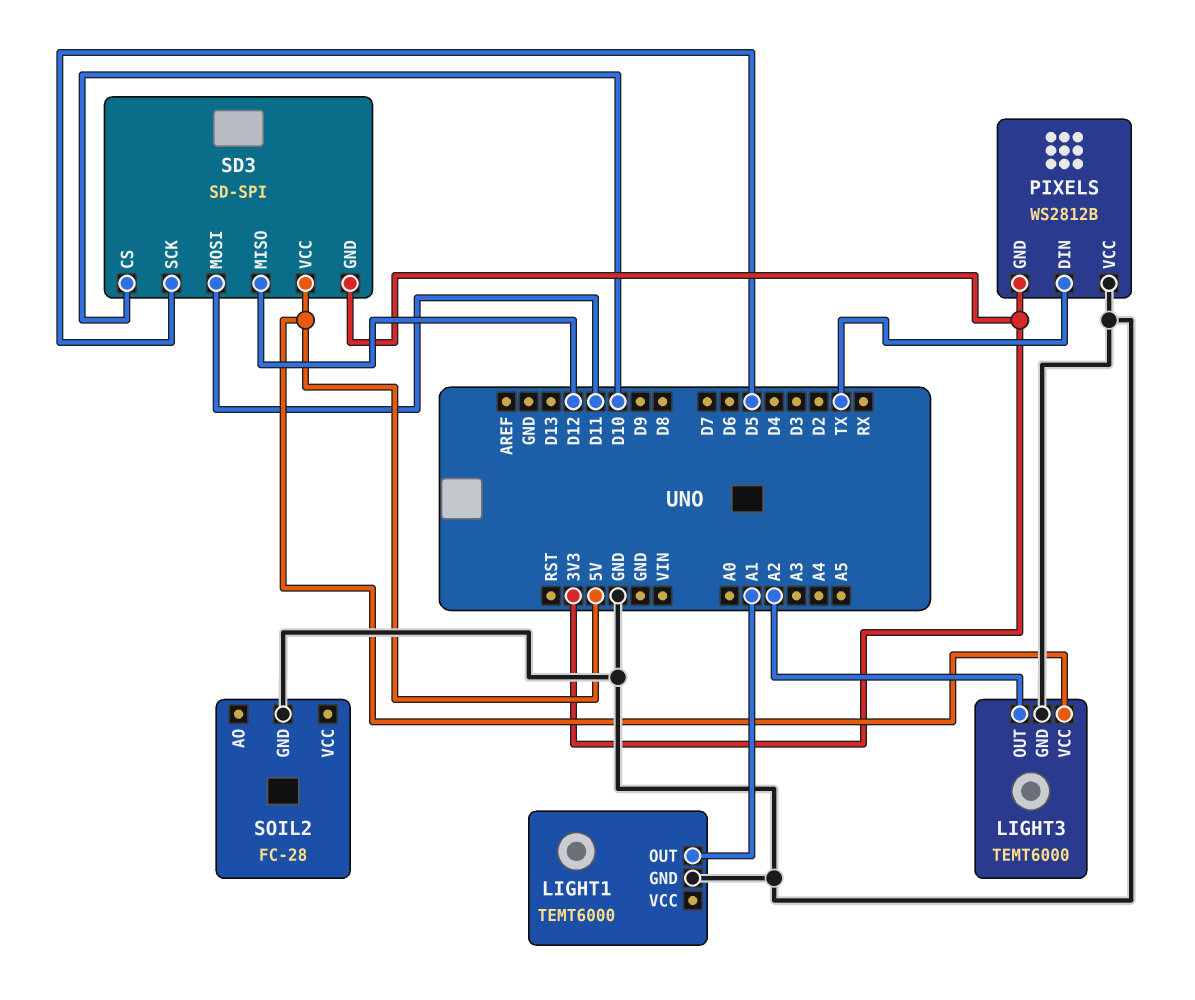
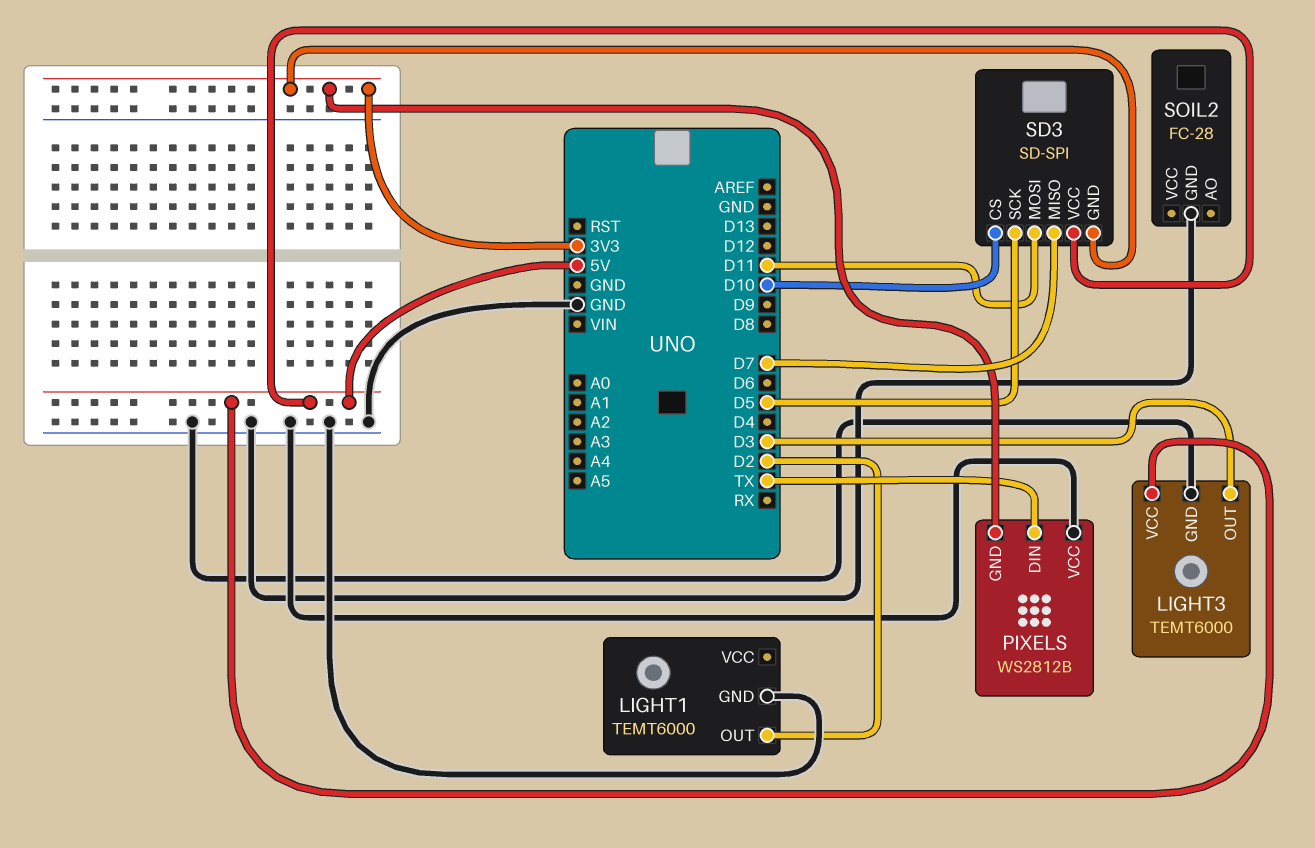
LIGHT1 pin OUT: A1 -> D2
LIGHT3 pin OUT: A2 -> D3
SD3 pin MISO: D12 -> D7

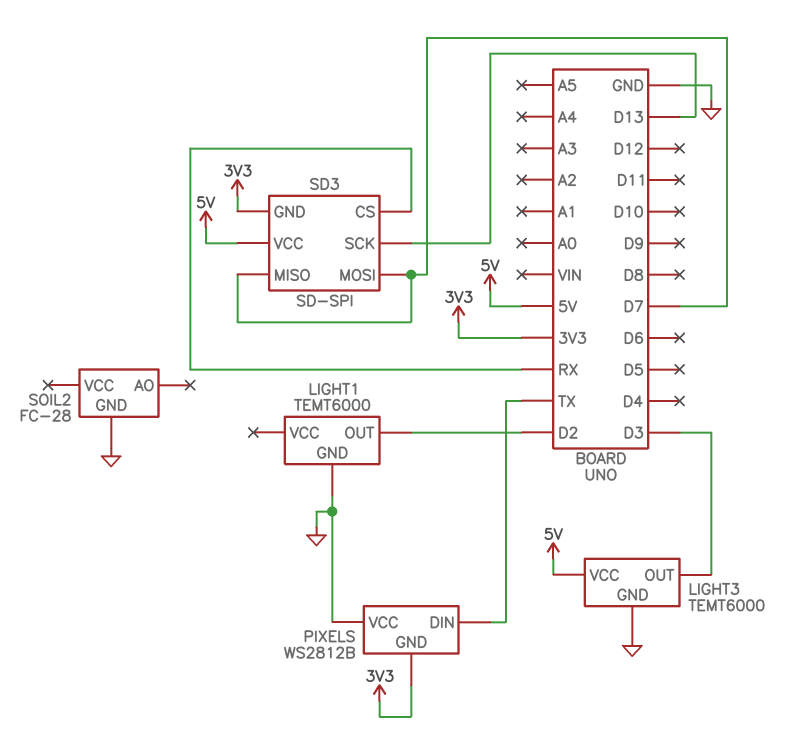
SD3 pin CS: D10 -> RX
SD3 pin MOSI: D11 -> D7
SD3 pin SCK: D5 -> D13

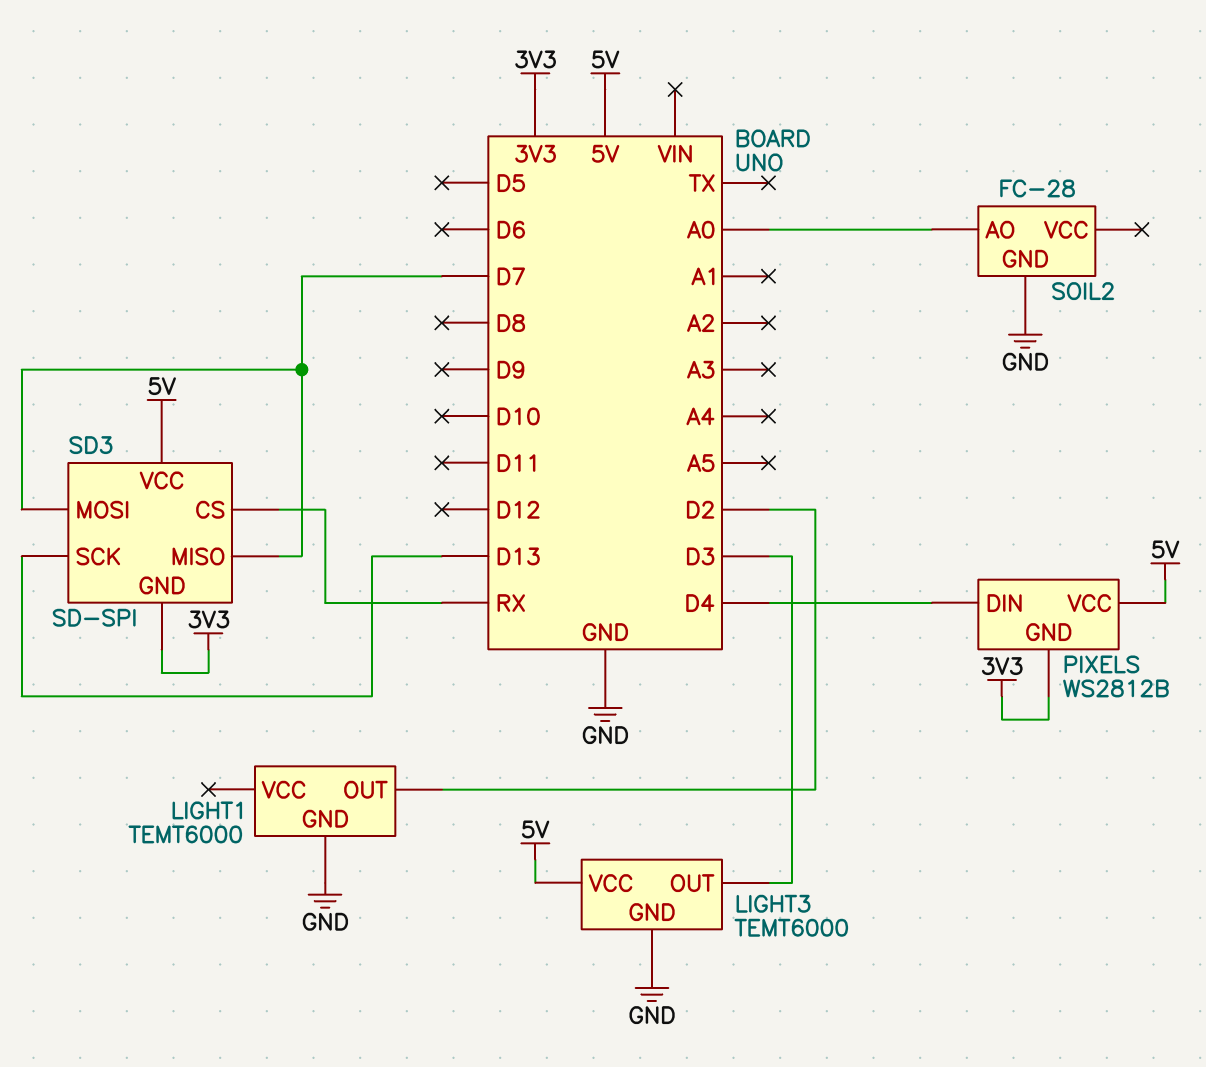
PIXELS pin DIN: TX -> D4
PIXELS pin VCC: GND -> 5V
SOIL2 pin AO: none -> A0

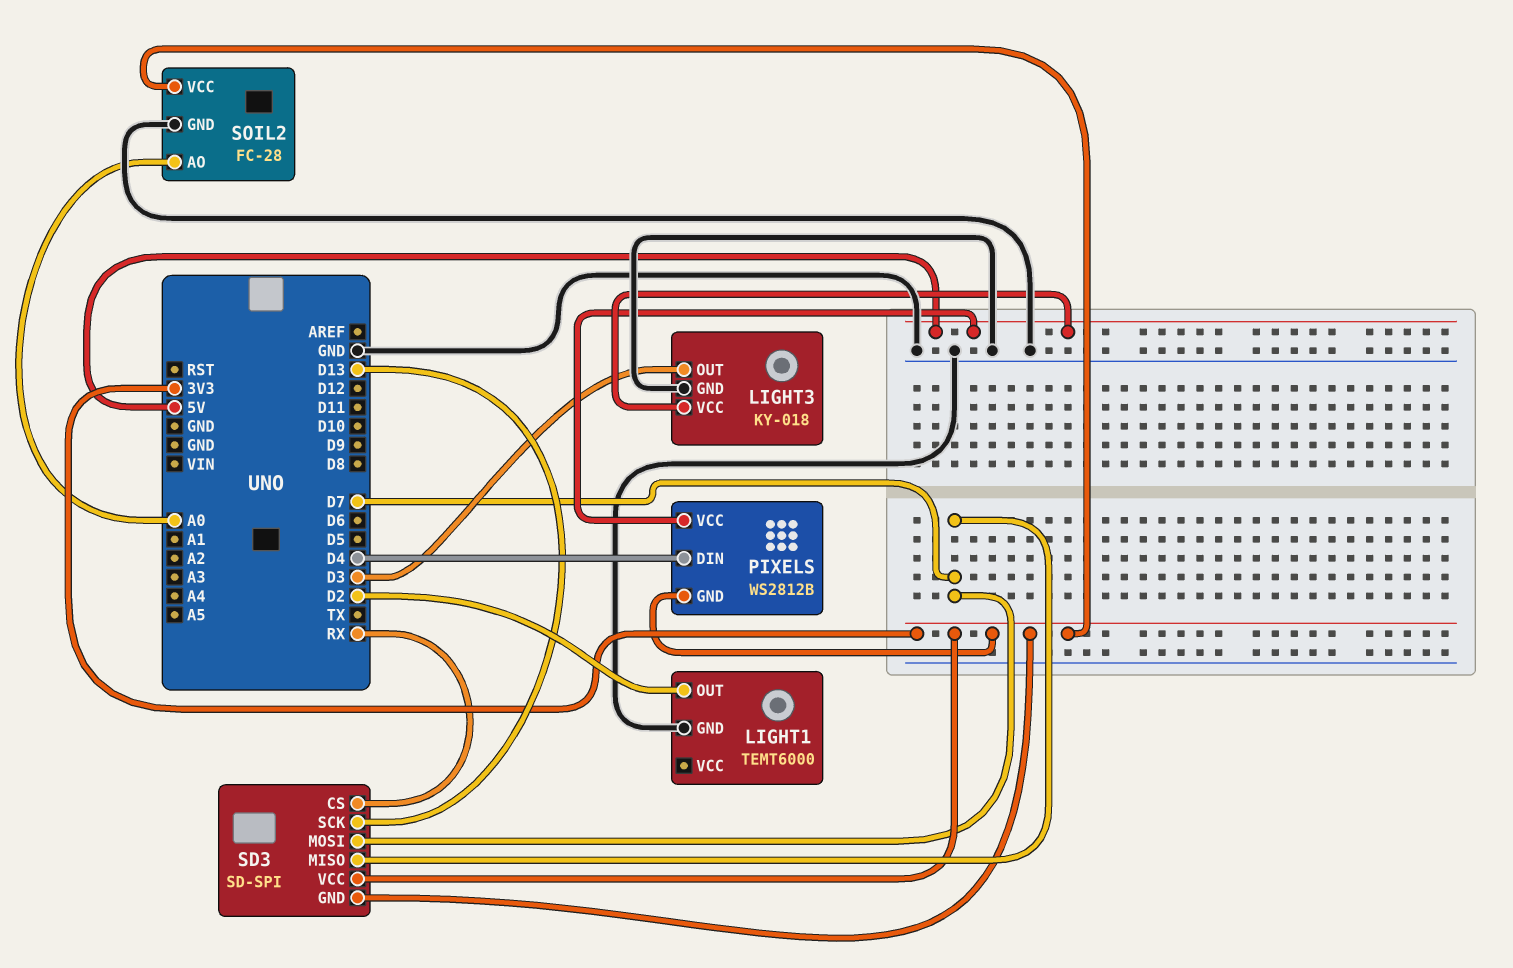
LIGHT3: TEMT6000 -> KY-018
SD3 pin VCC: 5V -> 3V3
SOIL2 pin VCC: none -> 3V3

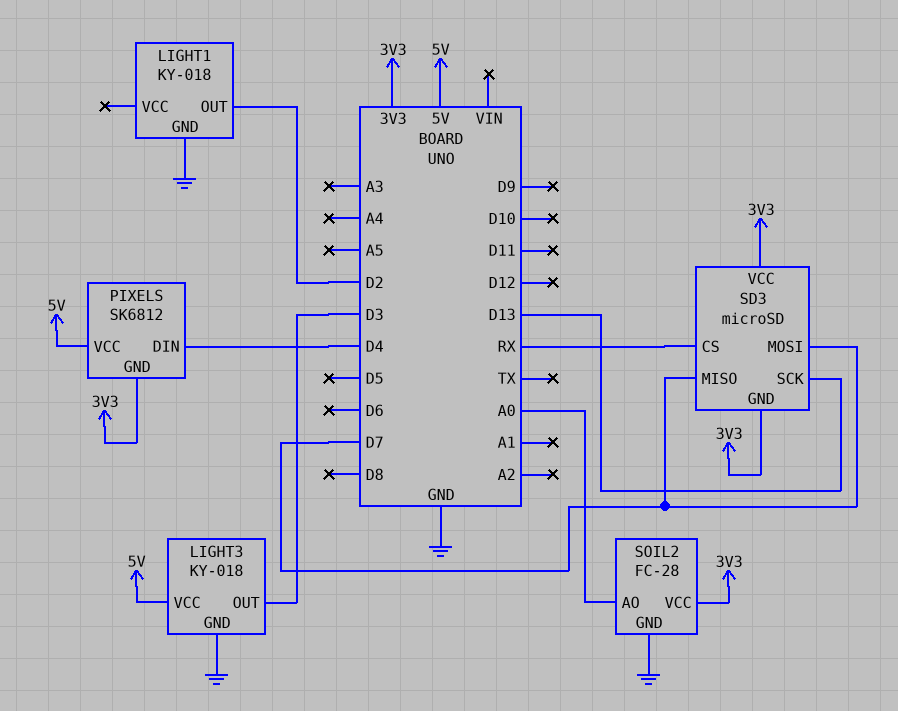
LIGHT1: TEMT6000 -> KY-018
PIXELS: WS2812B -> SK6812
SD3: SD-SPI -> microSD

